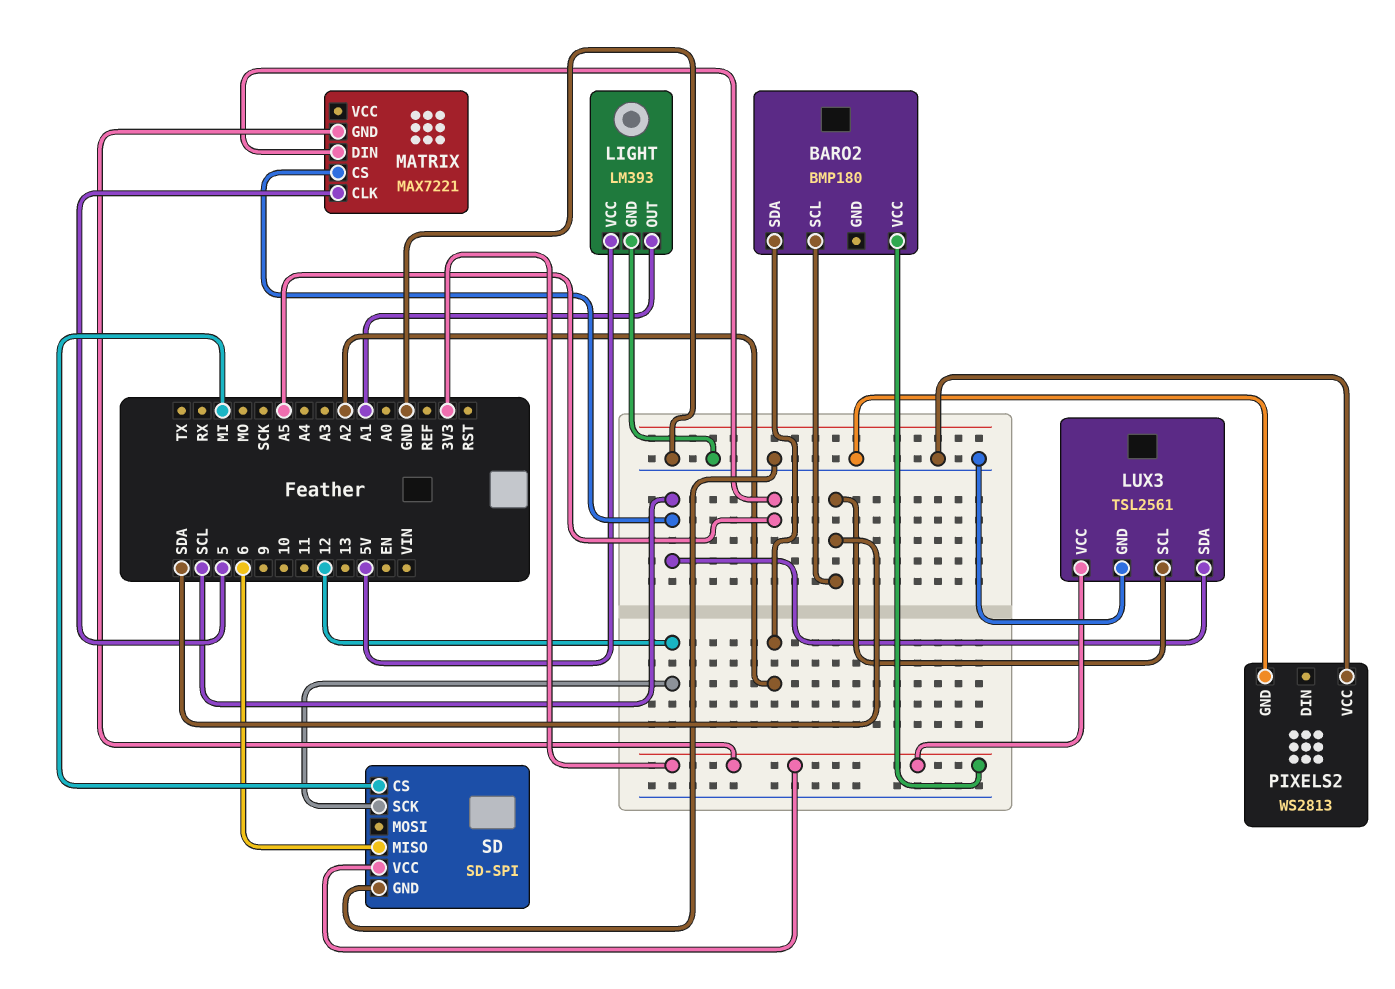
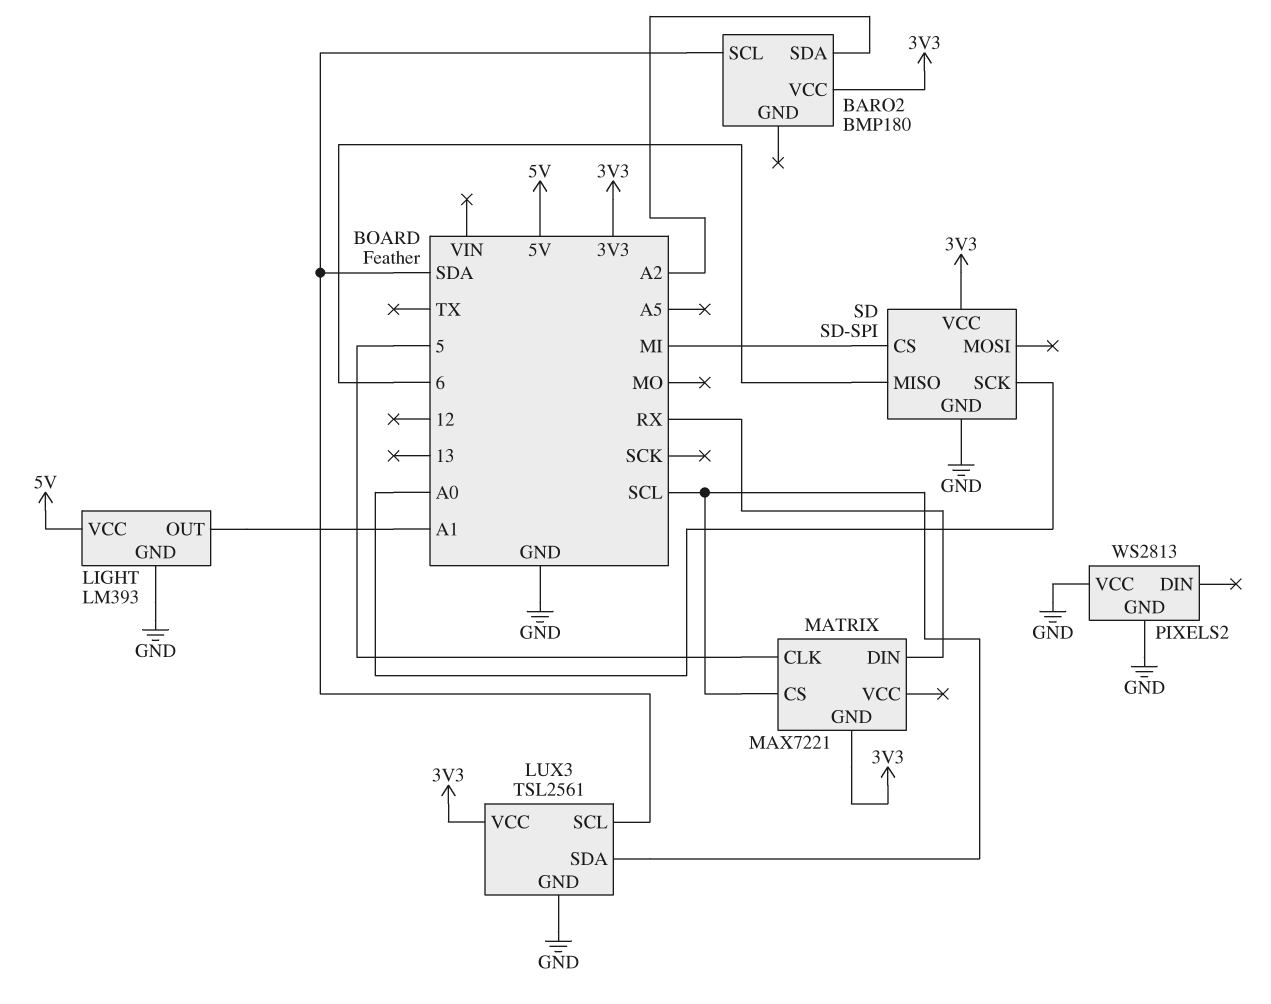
MATRIX pin DIN: A5 -> RX
SD pin SCK: 12 -> A0

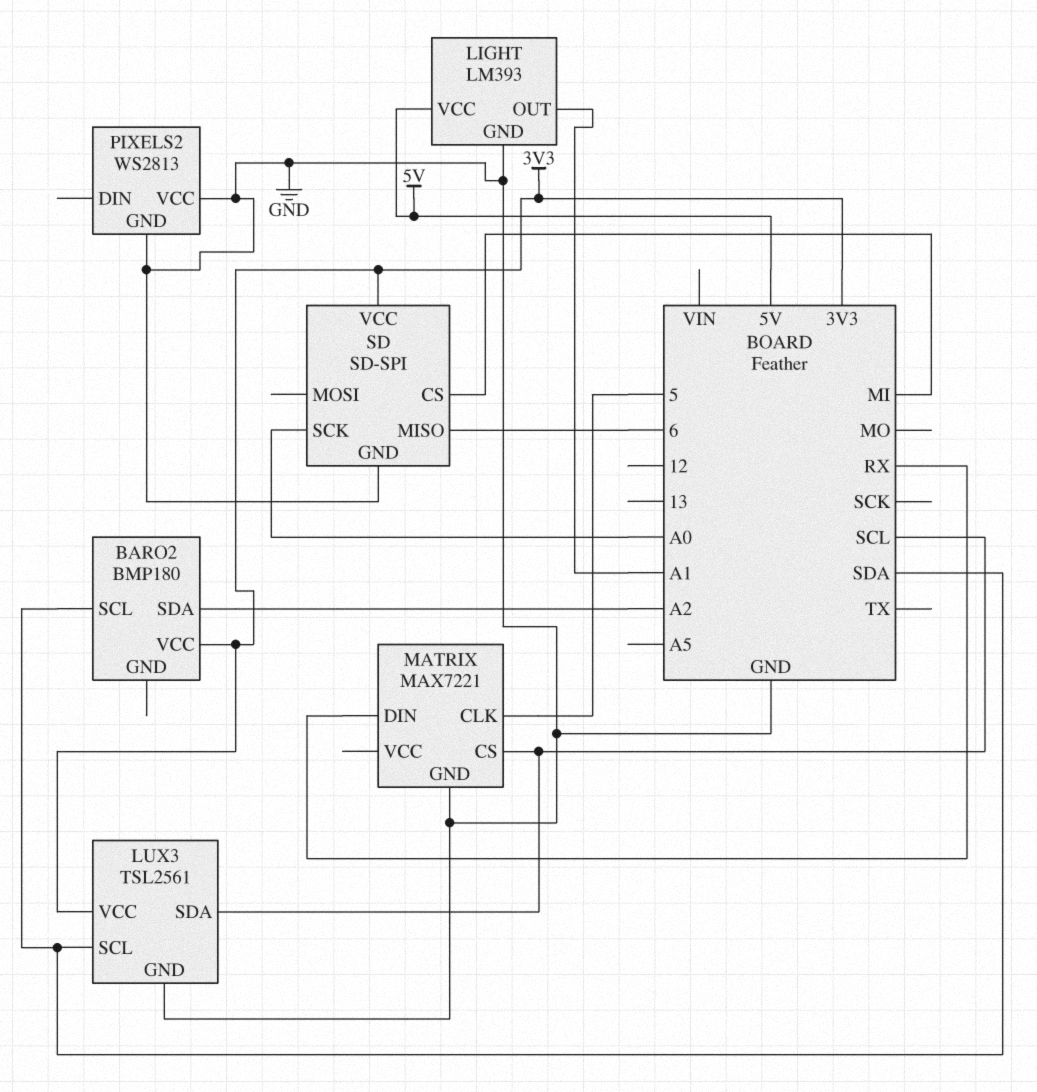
MATRIX pin GND: 3V3 -> GND

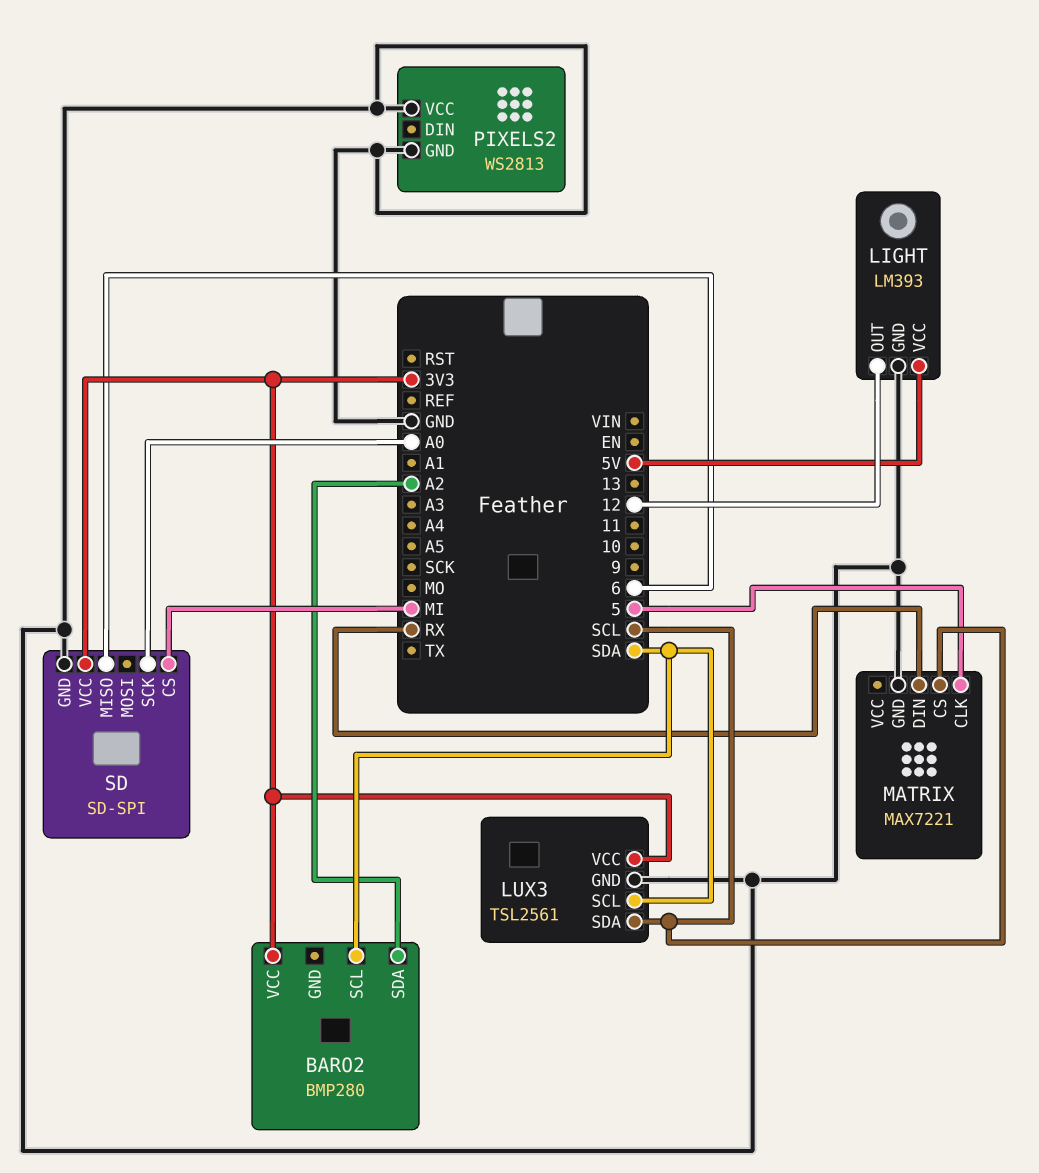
BARO2: BMP180 -> BMP280
LIGHT pin OUT: A1 -> 12

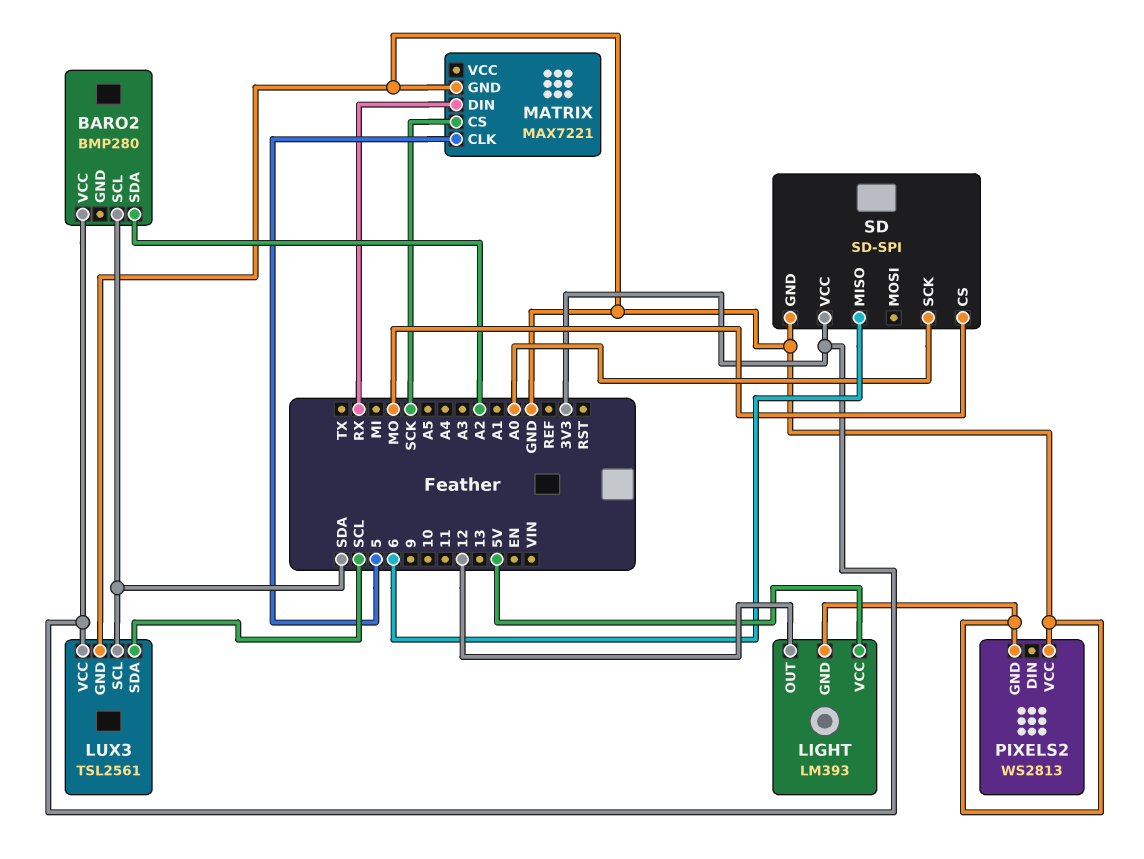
MATRIX pin CS: SCL -> SCK
SD pin CS: MI -> MO

